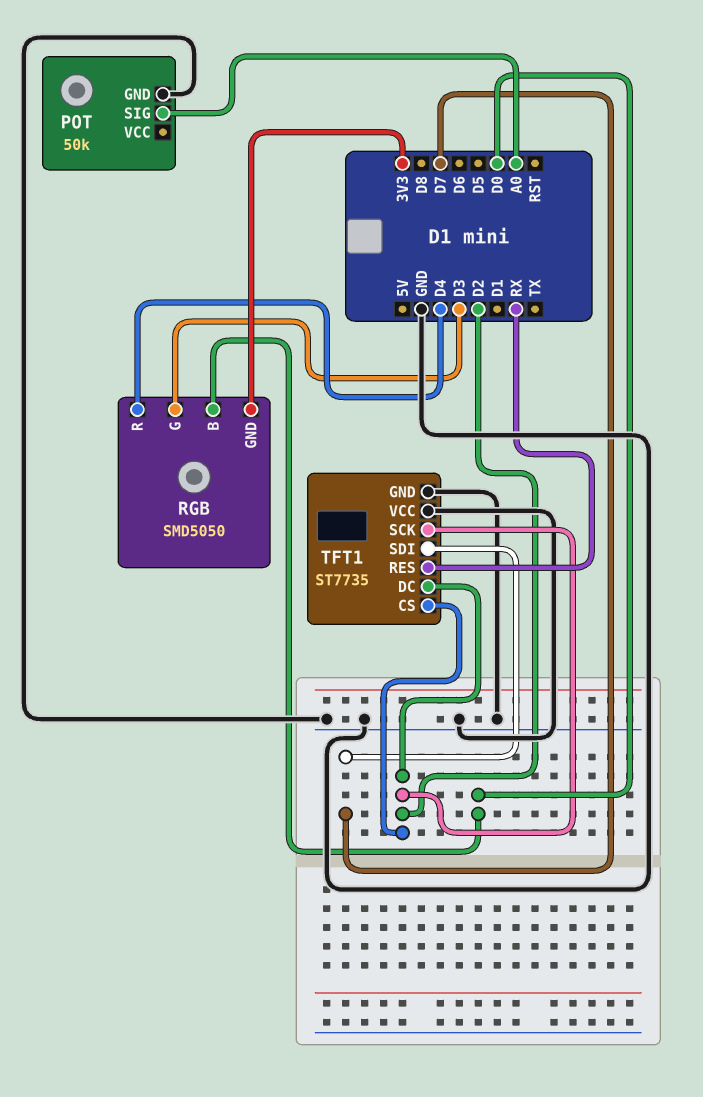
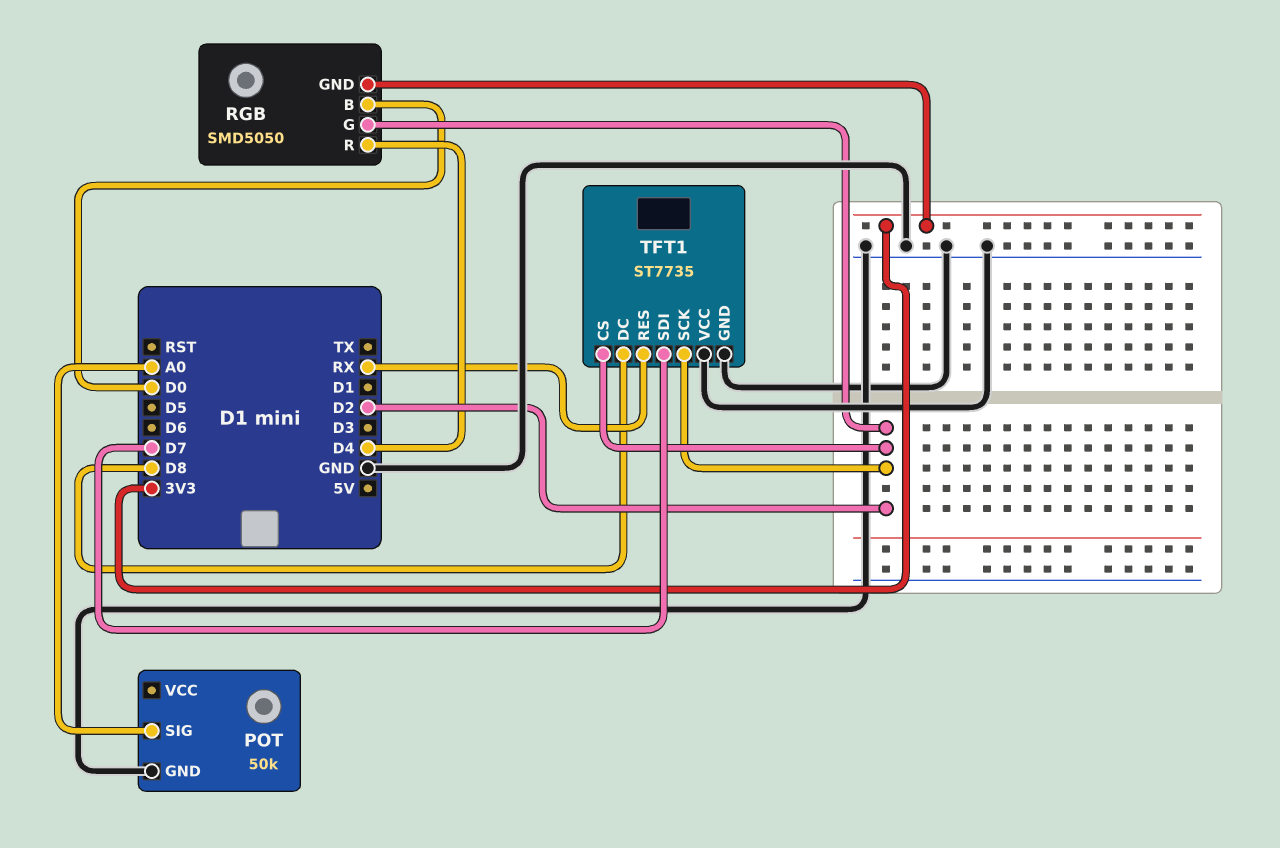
RGB pin G: D3 -> D2
TFT1 pin DC: D2 -> D8

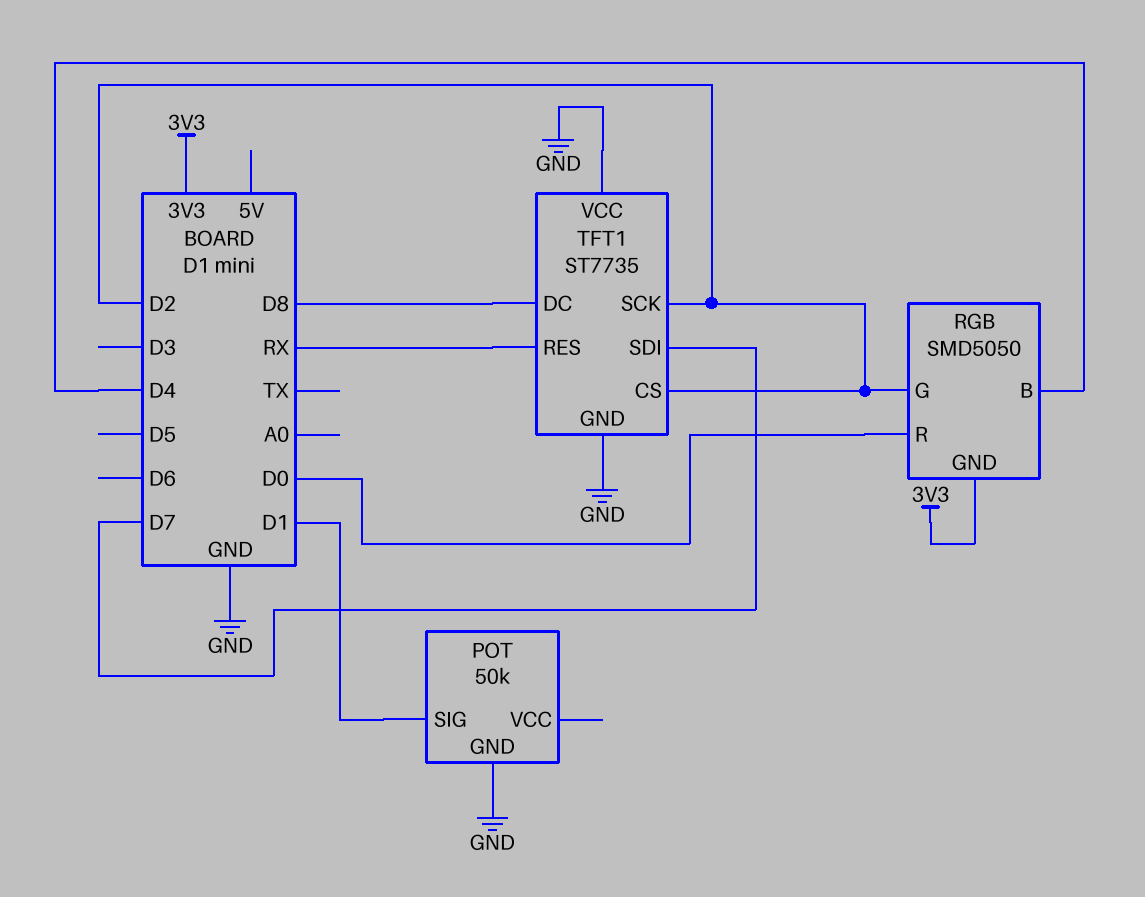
POT pin SIG: A0 -> D1
RGB pin B: D0 -> D4
RGB pin R: D4 -> D0

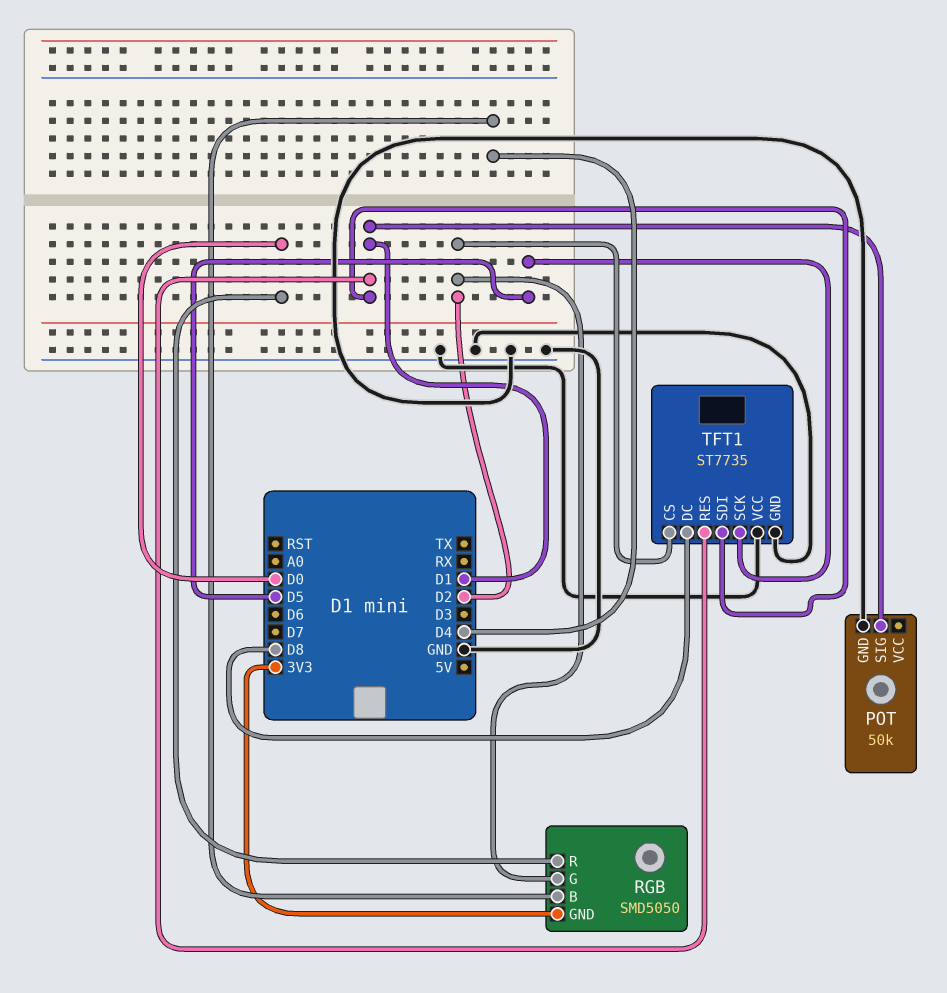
TFT1 pin RES: RX -> D1
TFT1 pin SCK: D2 -> D5
TFT1 pin SDI: D7 -> D1

